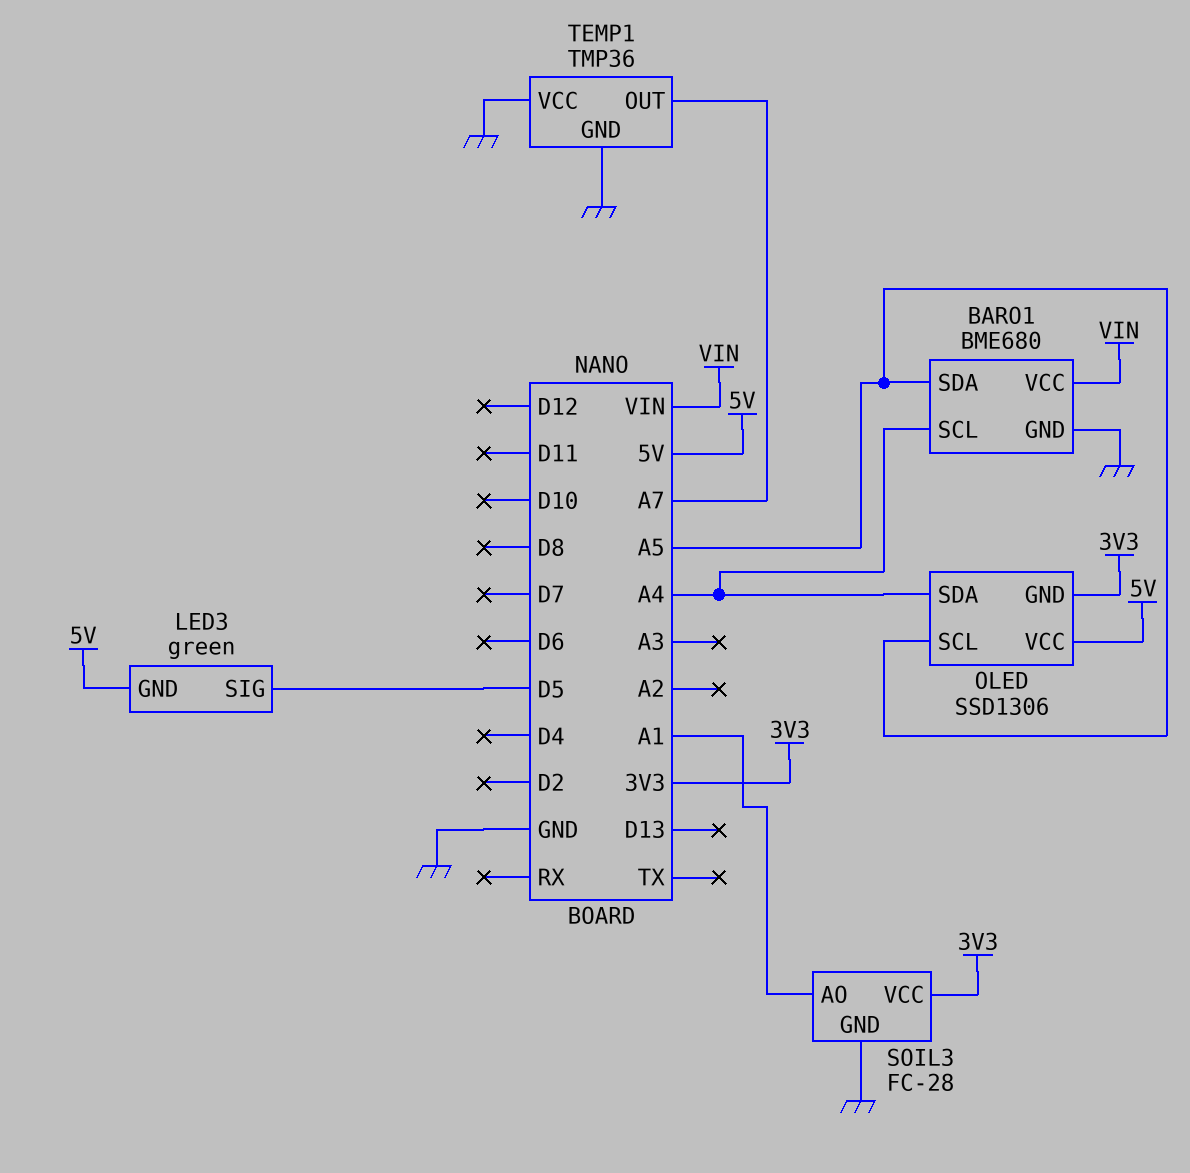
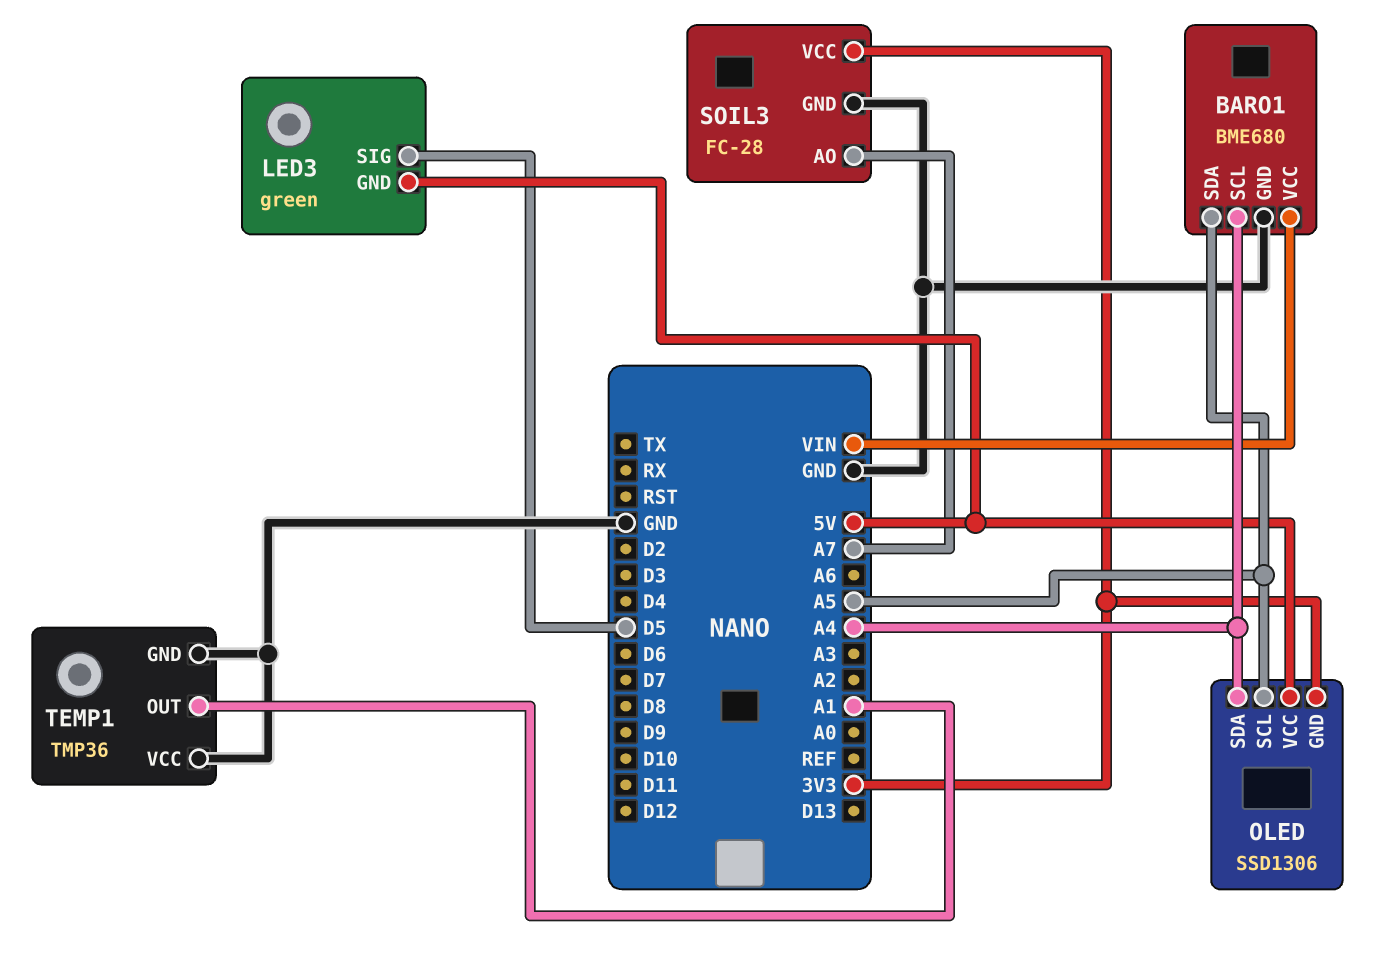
SOIL3 pin AO: A1 -> A7
TEMP1 pin OUT: A7 -> A1

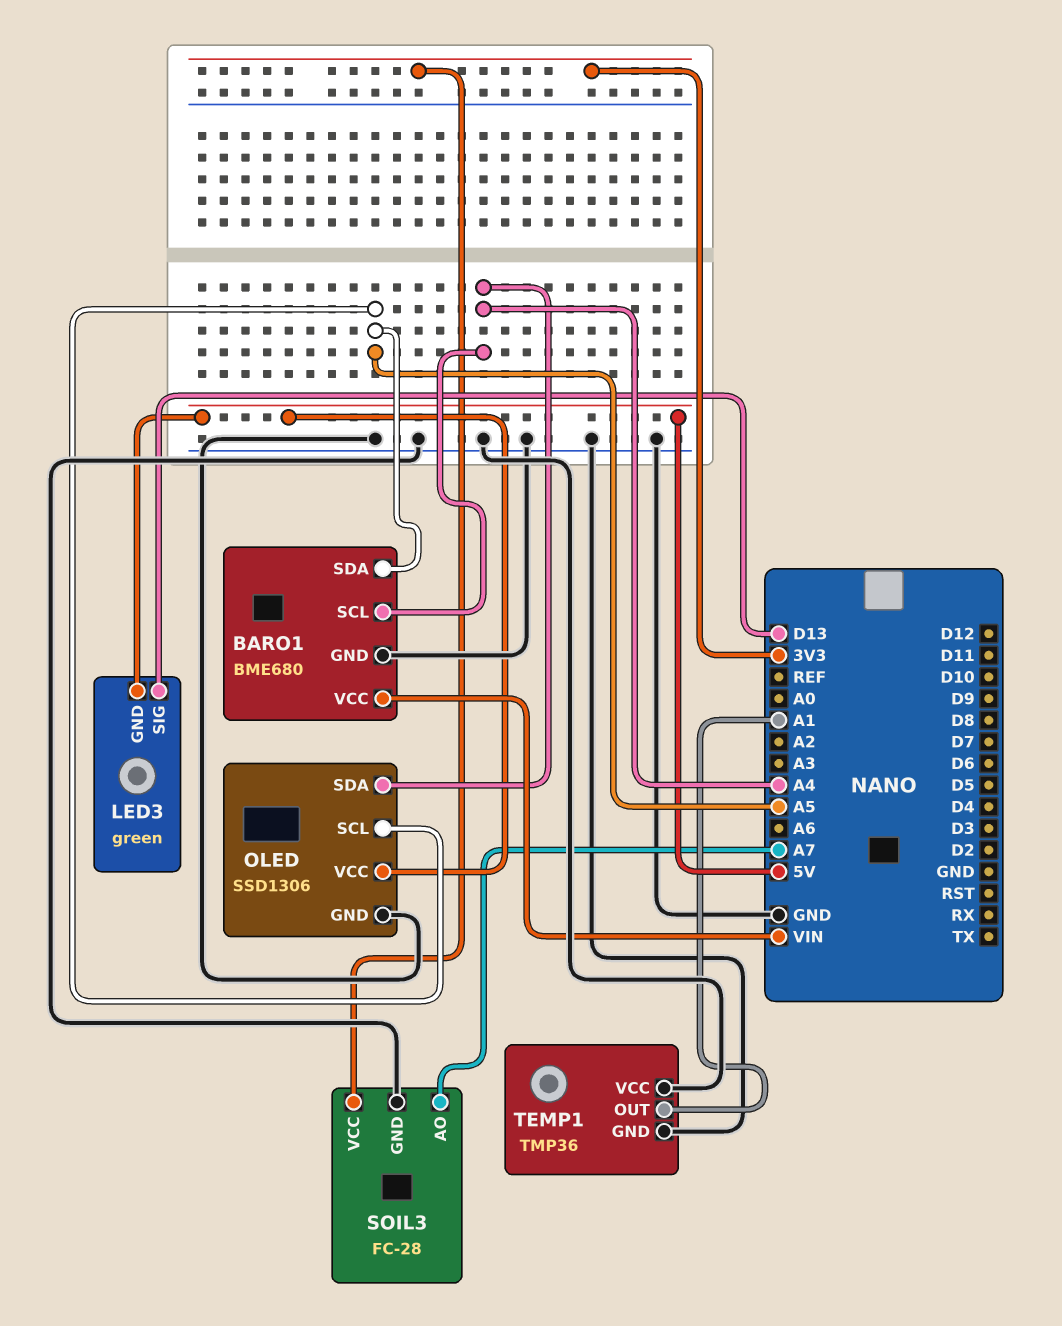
LED3 pin SIG: D5 -> D13
OLED pin GND: 3V3 -> GND

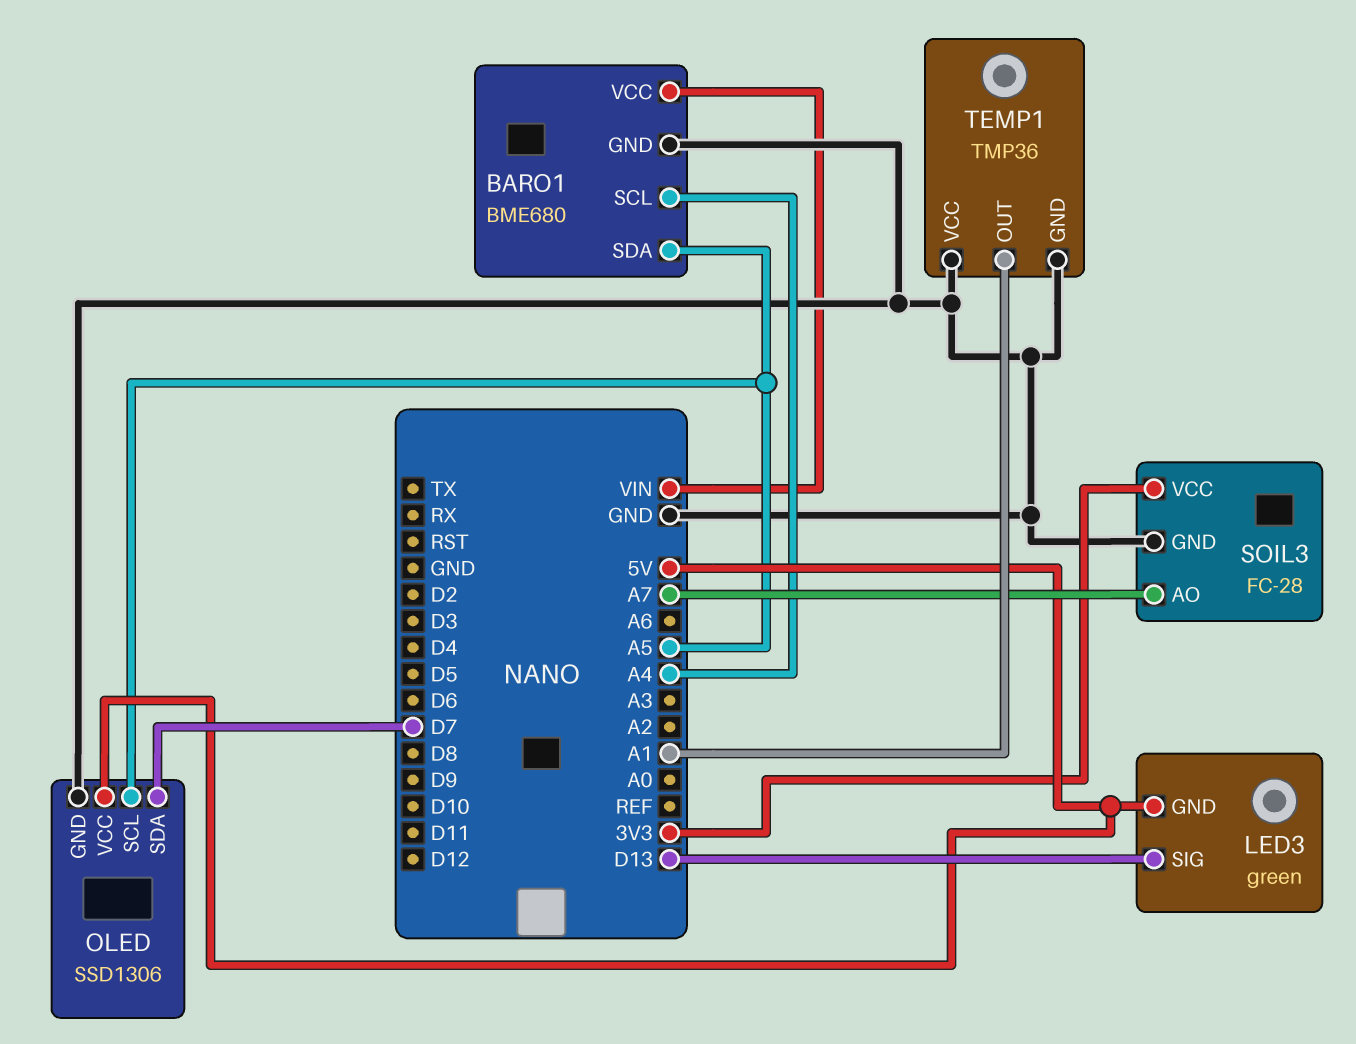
OLED pin SDA: A4 -> D7

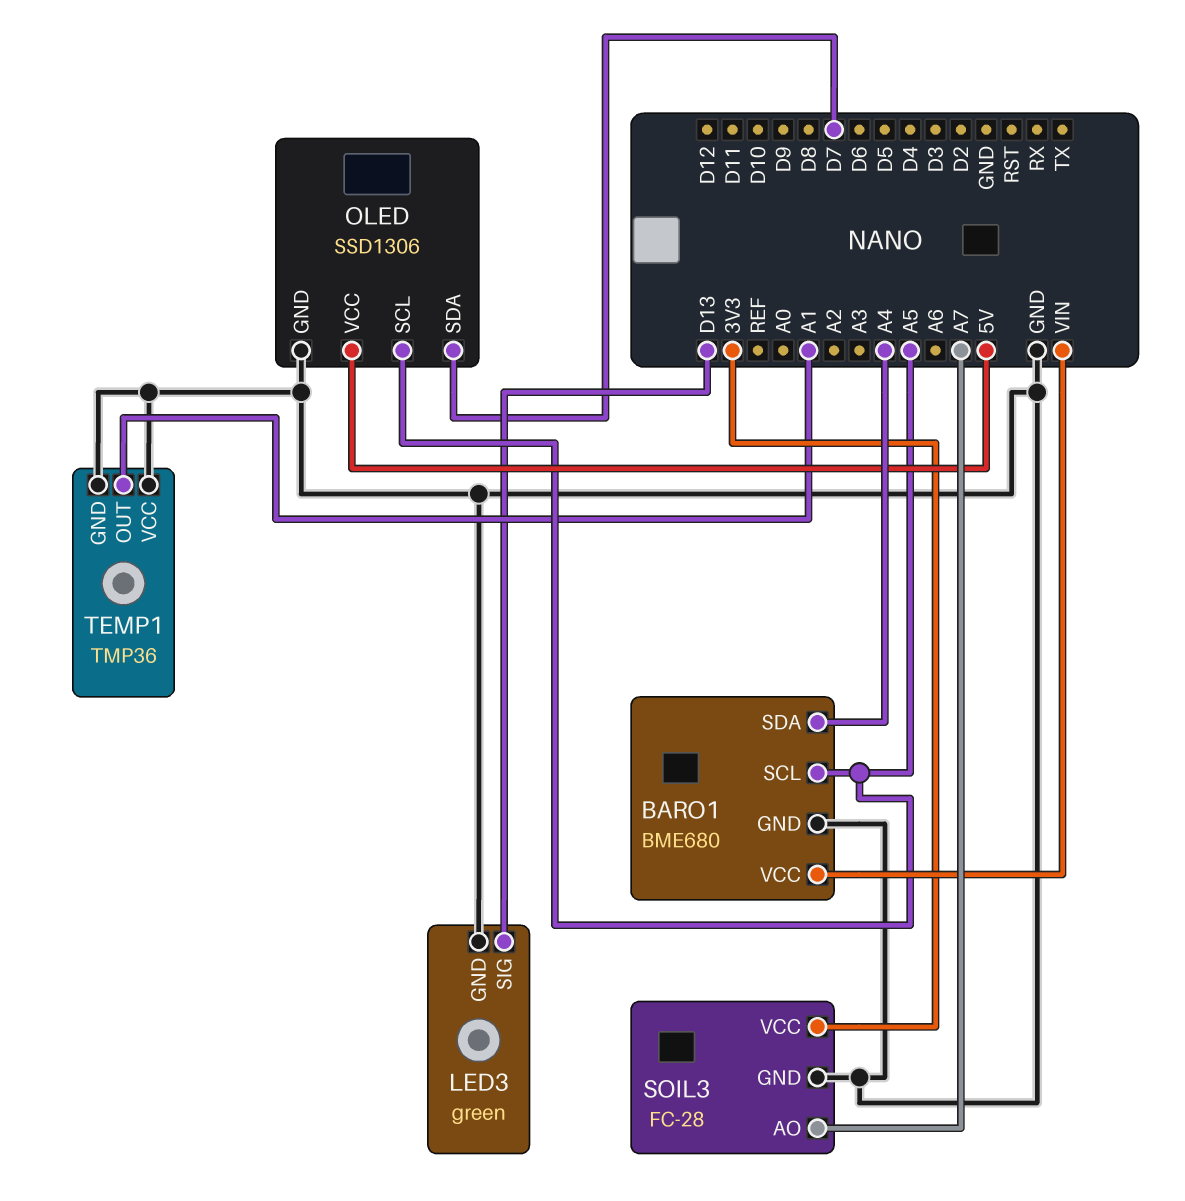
BARO1 pin SCL: A4 -> A5
BARO1 pin SDA: A5 -> A4
LED3 pin GND: 5V -> GND

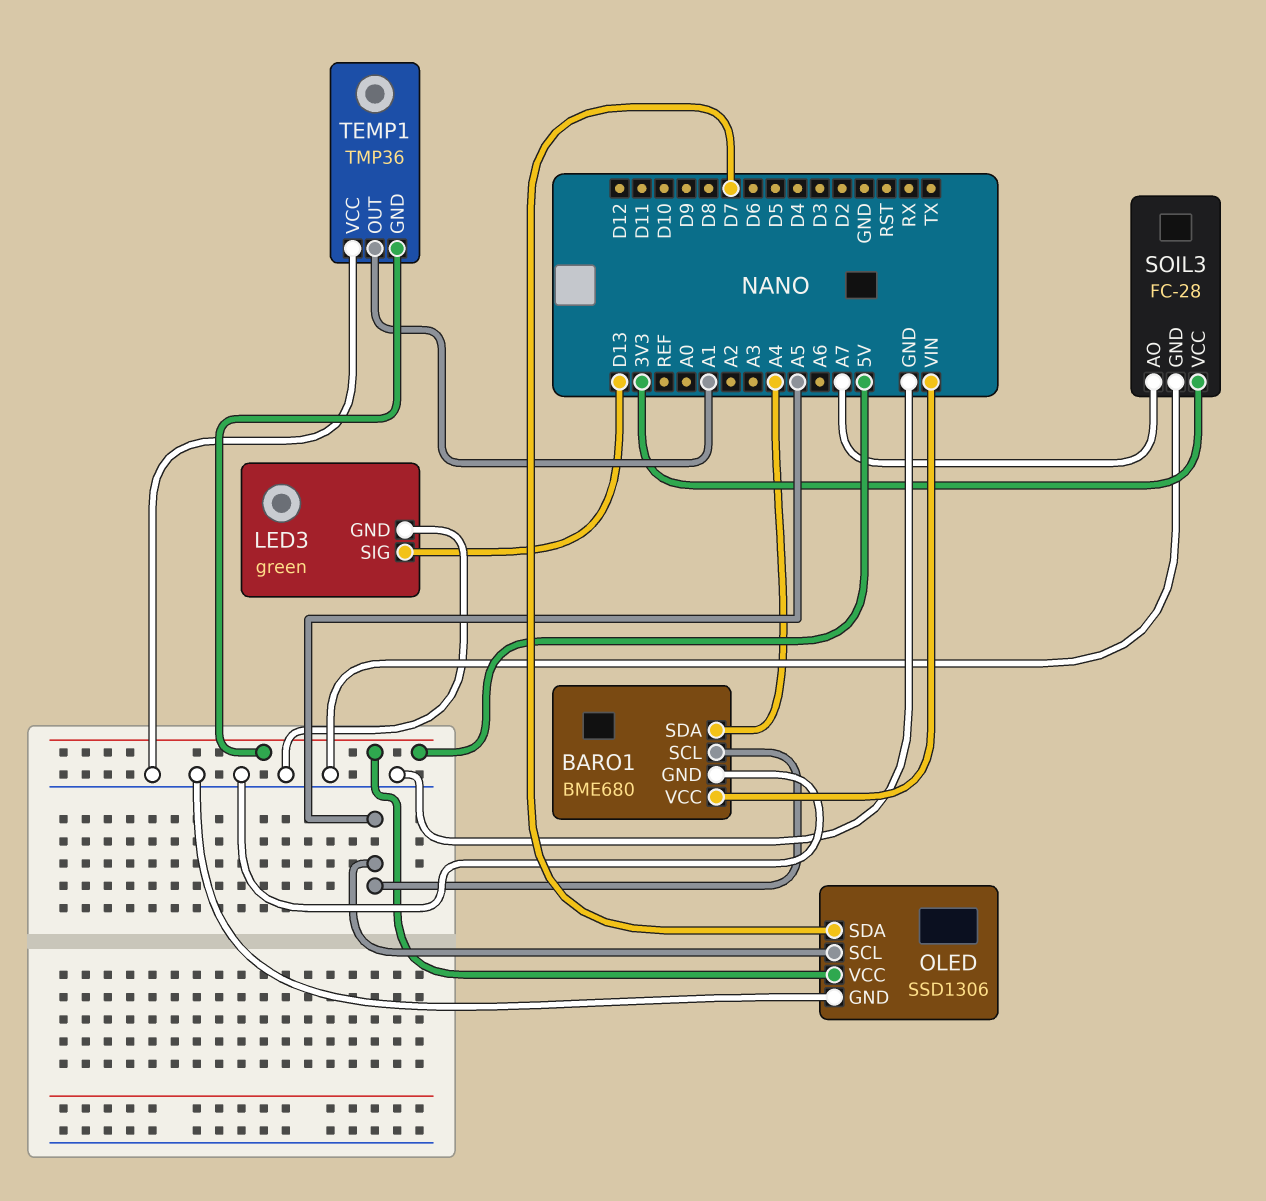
TEMP1 pin GND: GND -> 5V

